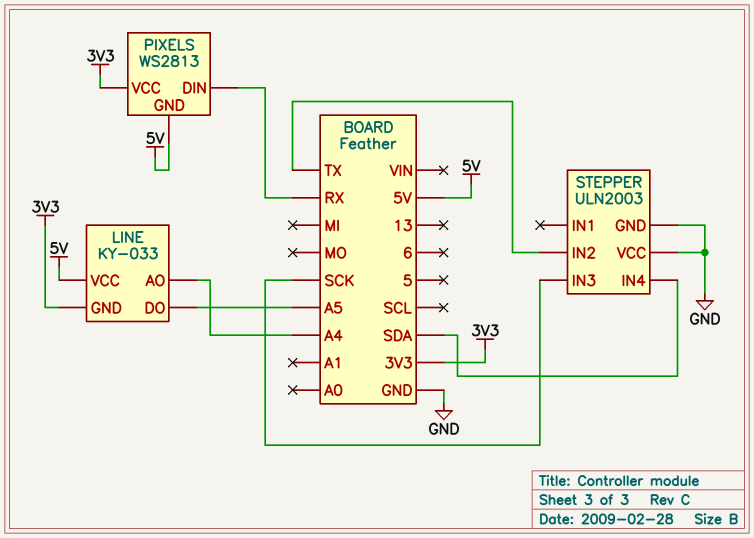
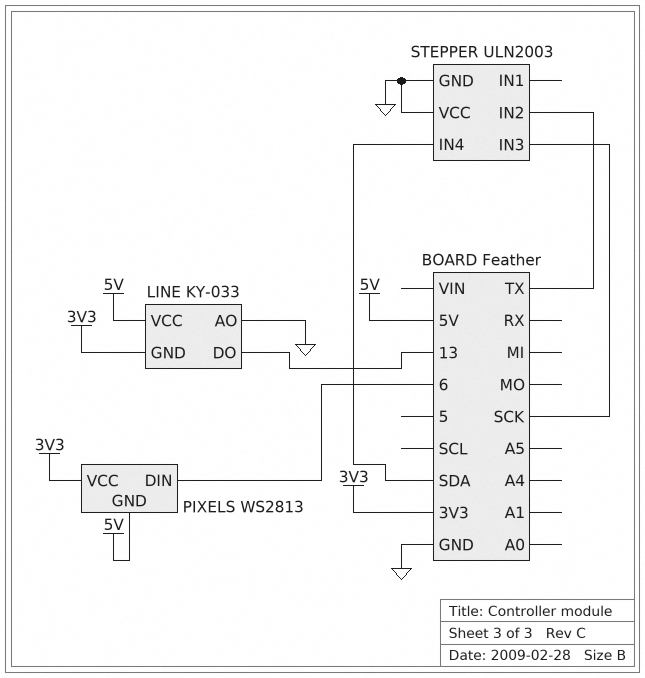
LINE pin AO: A4 -> GND
LINE pin DO: A5 -> 13
PIXELS pin DIN: RX -> 6

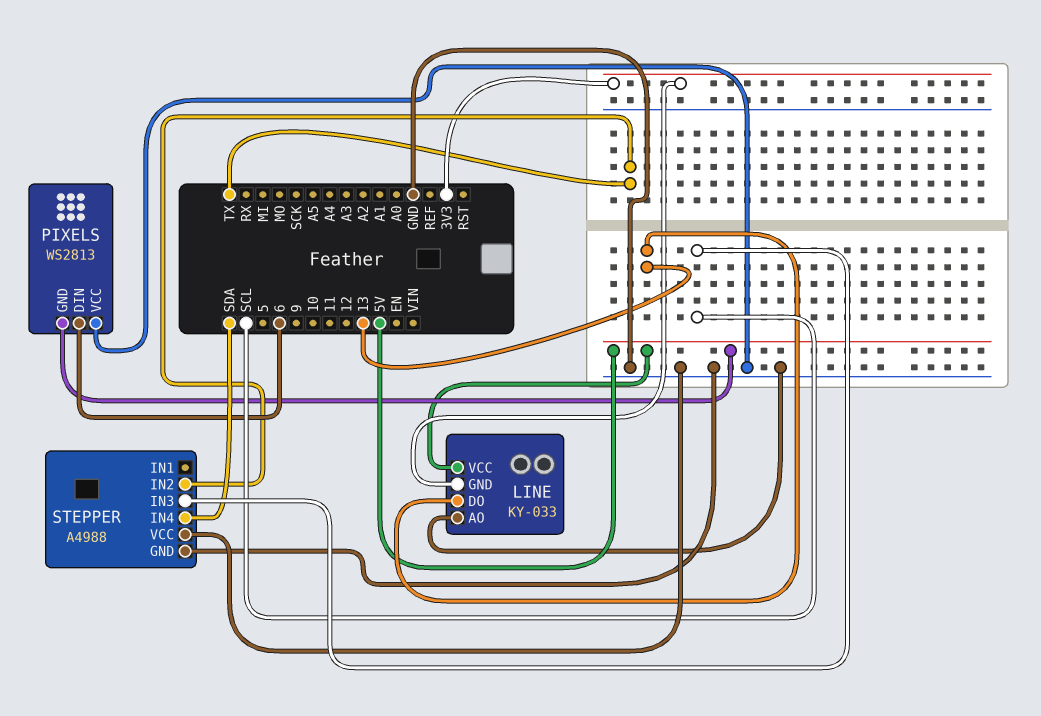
PIXELS pin VCC: 3V3 -> GND
STEPPER: ULN2003 -> A4988
STEPPER pin IN3: SCK -> SCL

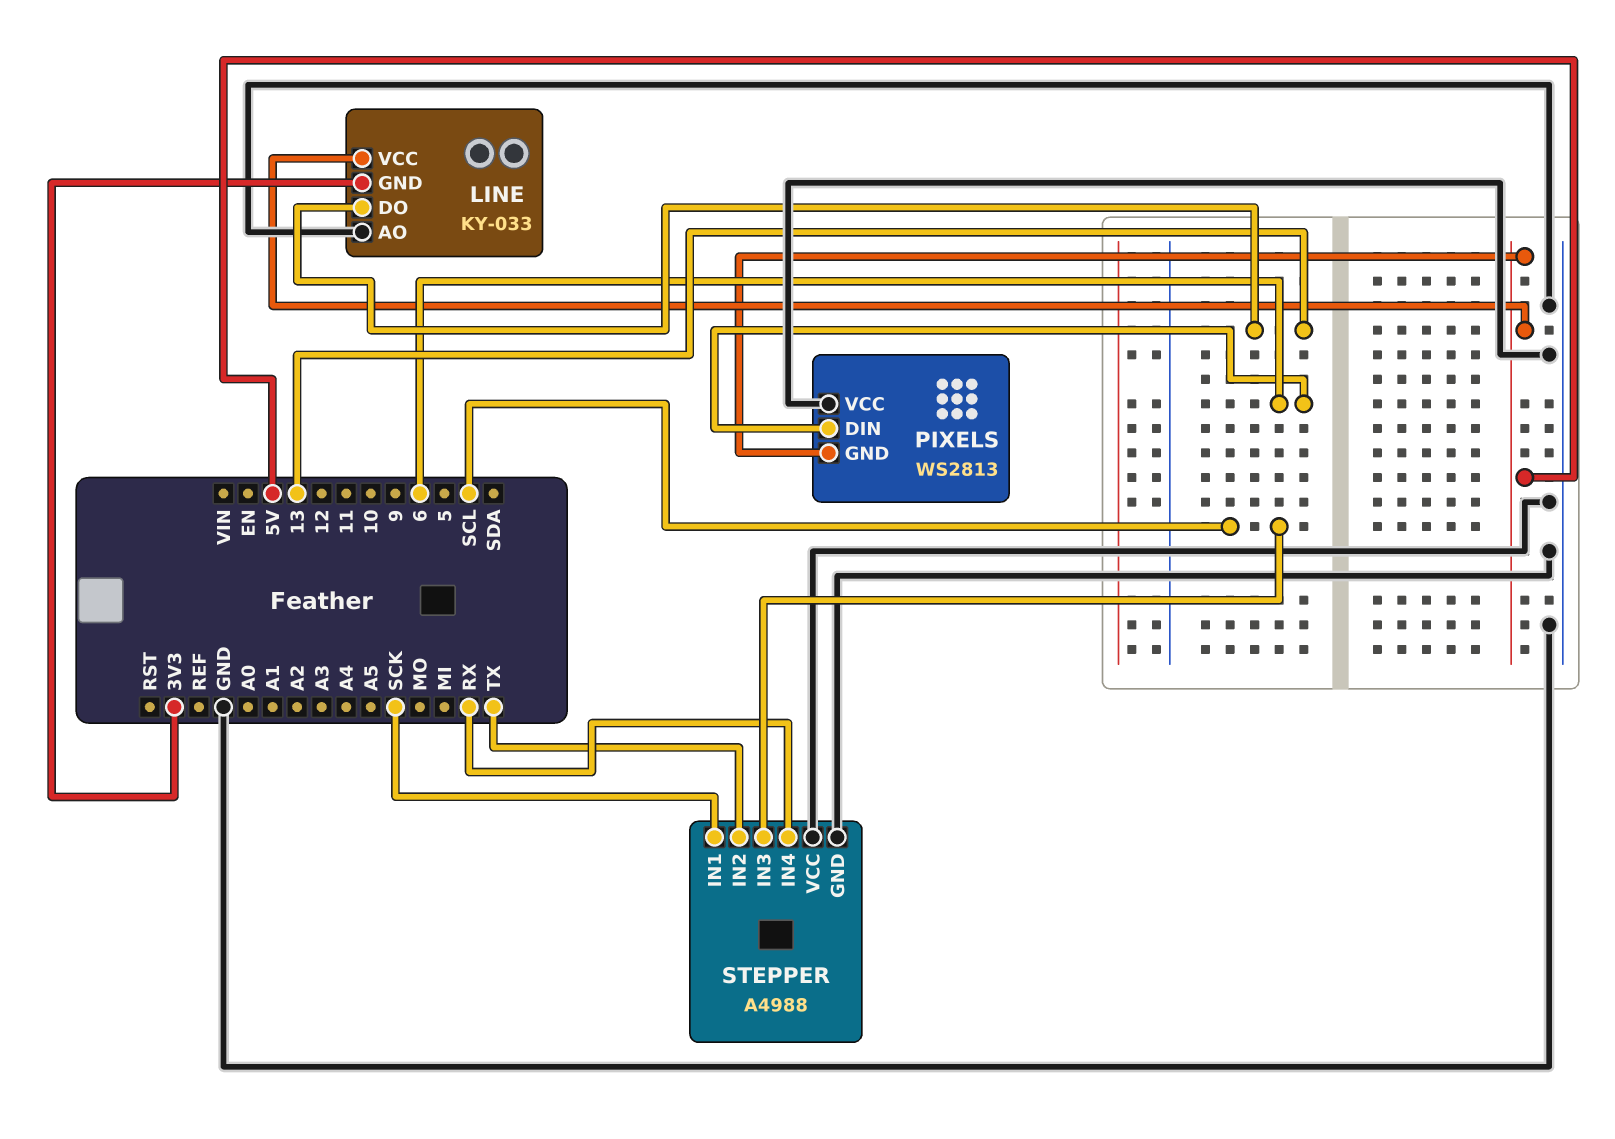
STEPPER pin IN1: none -> SCK
STEPPER pin IN4: SDA -> RX

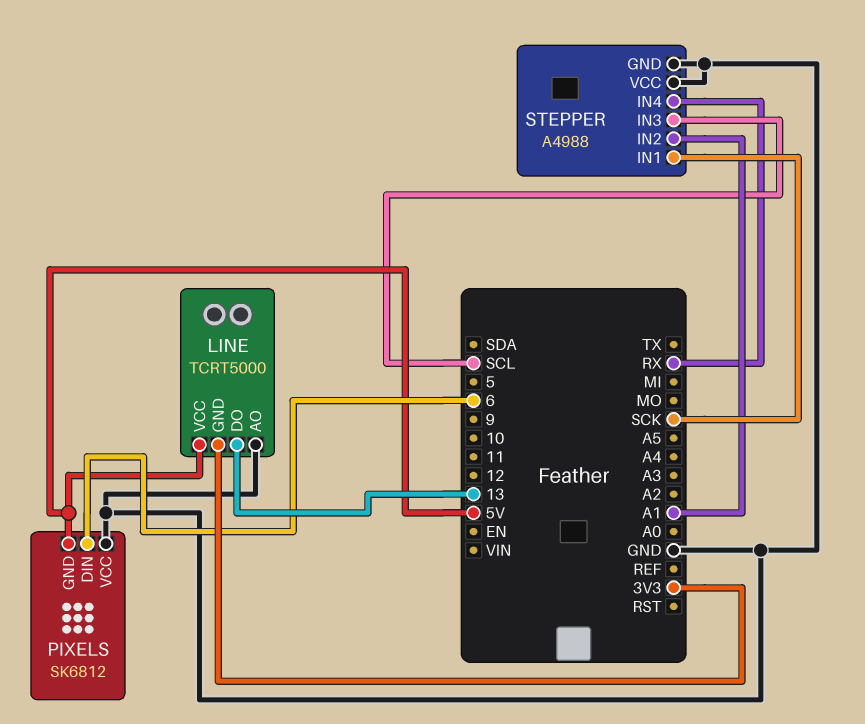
LINE: KY-033 -> TCRT5000
PIXELS: WS2813 -> SK6812
STEPPER pin IN2: TX -> A1

